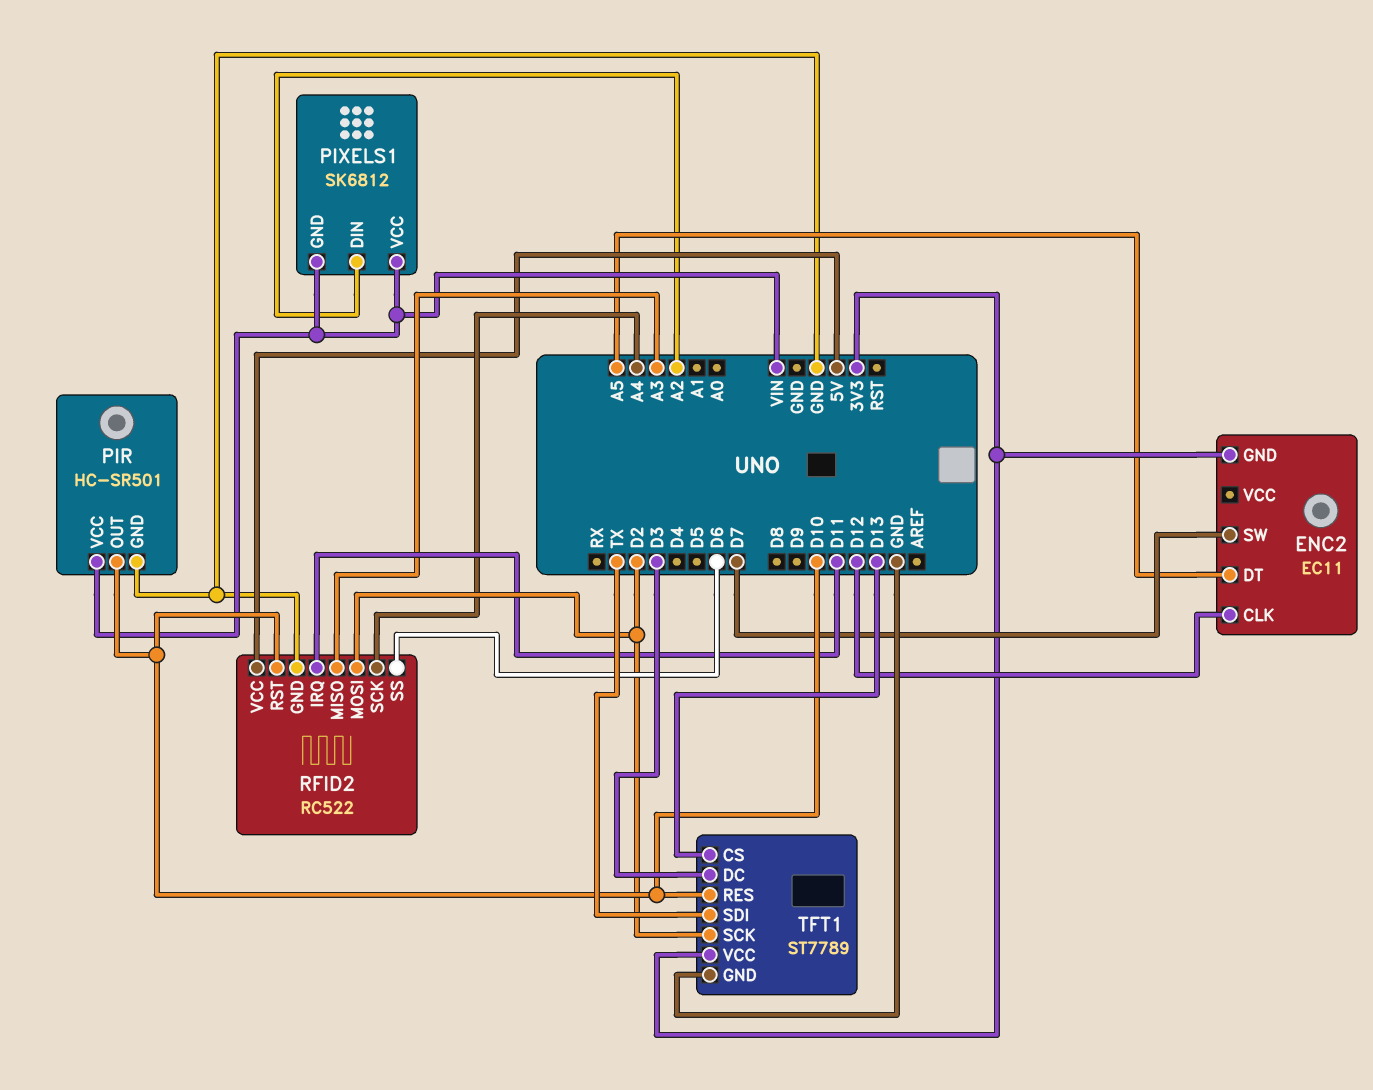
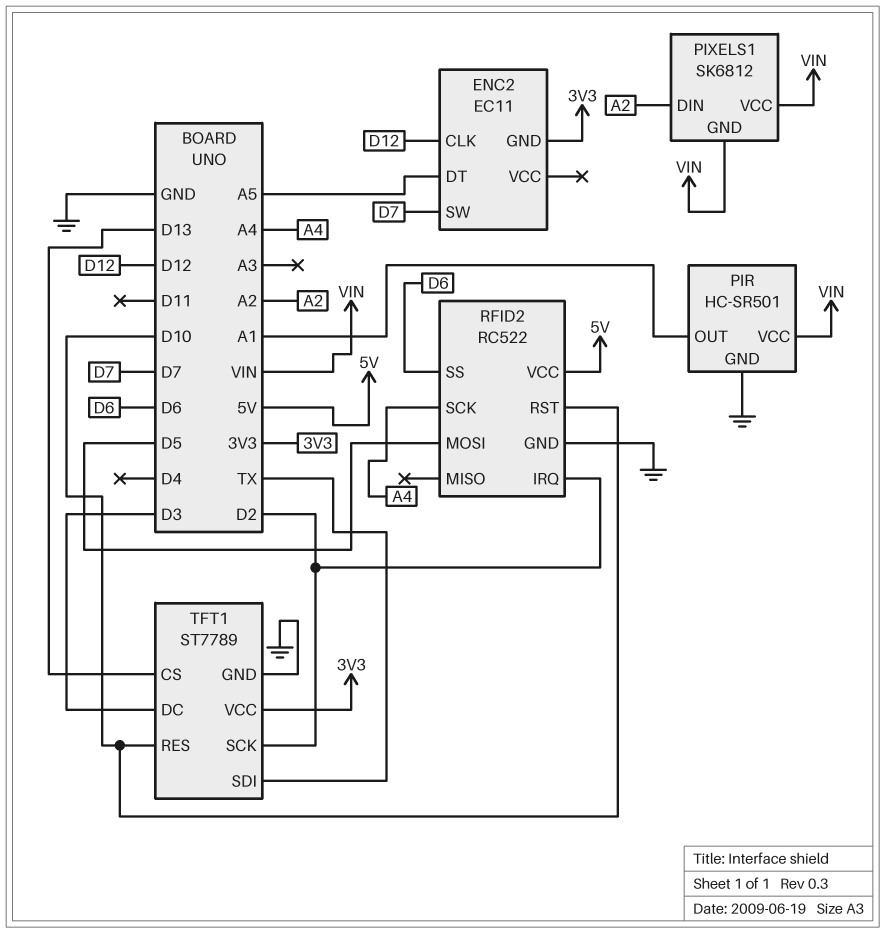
PIR pin OUT: D10 -> A1
RFID2 pin IRQ: D11 -> D2
RFID2 pin MISO: A3 -> none
RFID2 pin MOSI: D2 -> D5

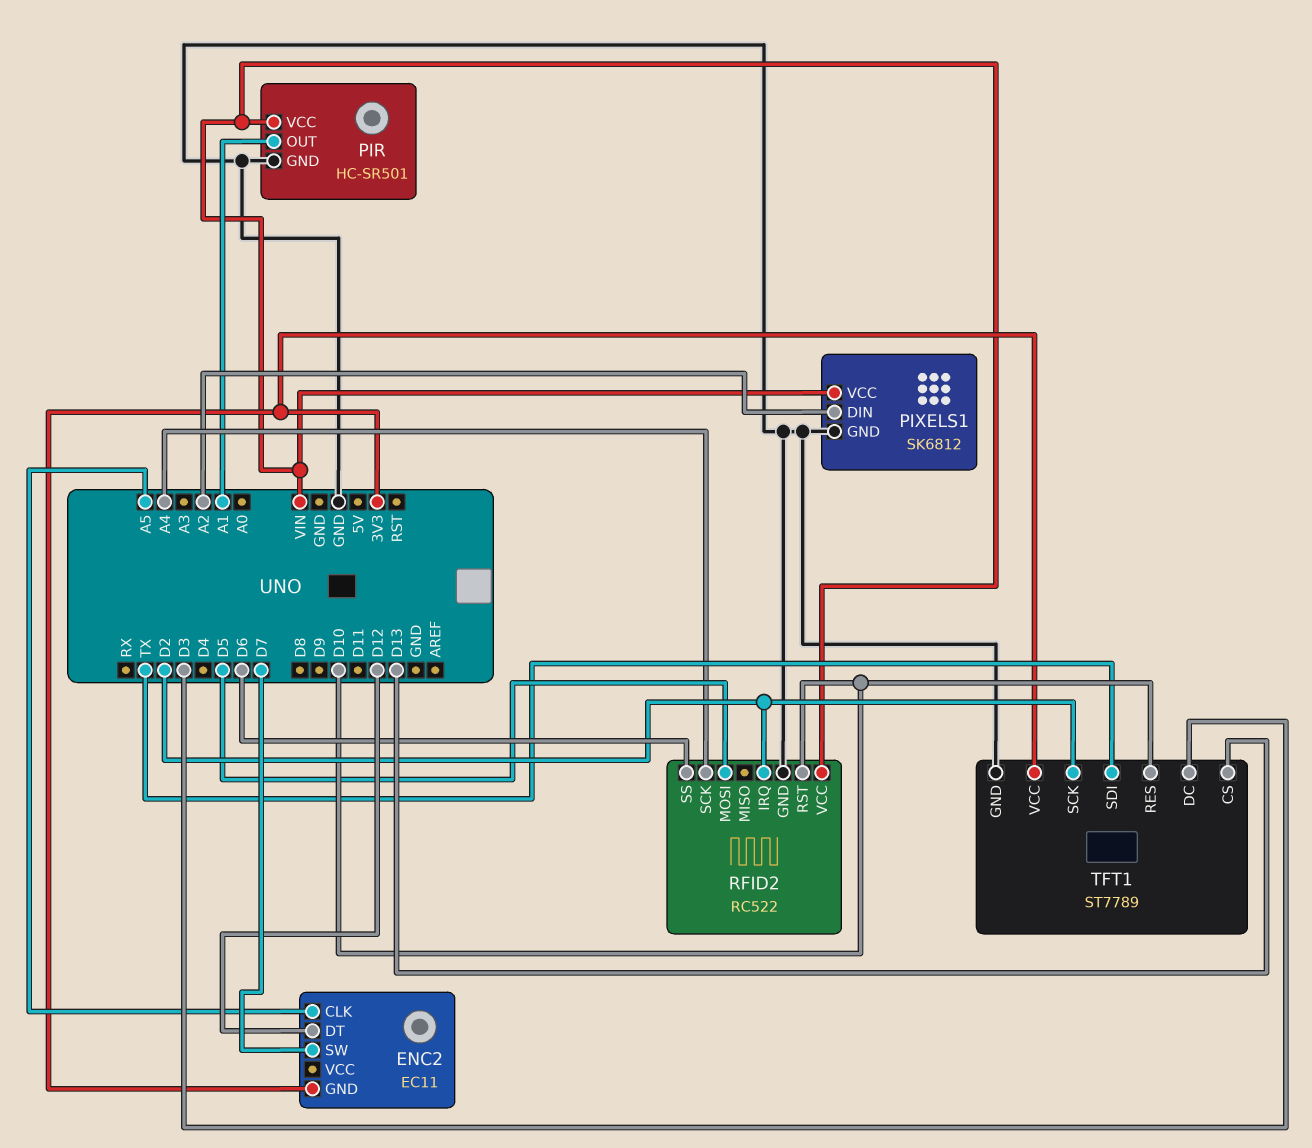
ENC2 pin CLK: D12 -> A5
ENC2 pin DT: A5 -> D12
PIXELS1 pin GND: VIN -> GND
RFID2 pin VCC: 5V -> VIN

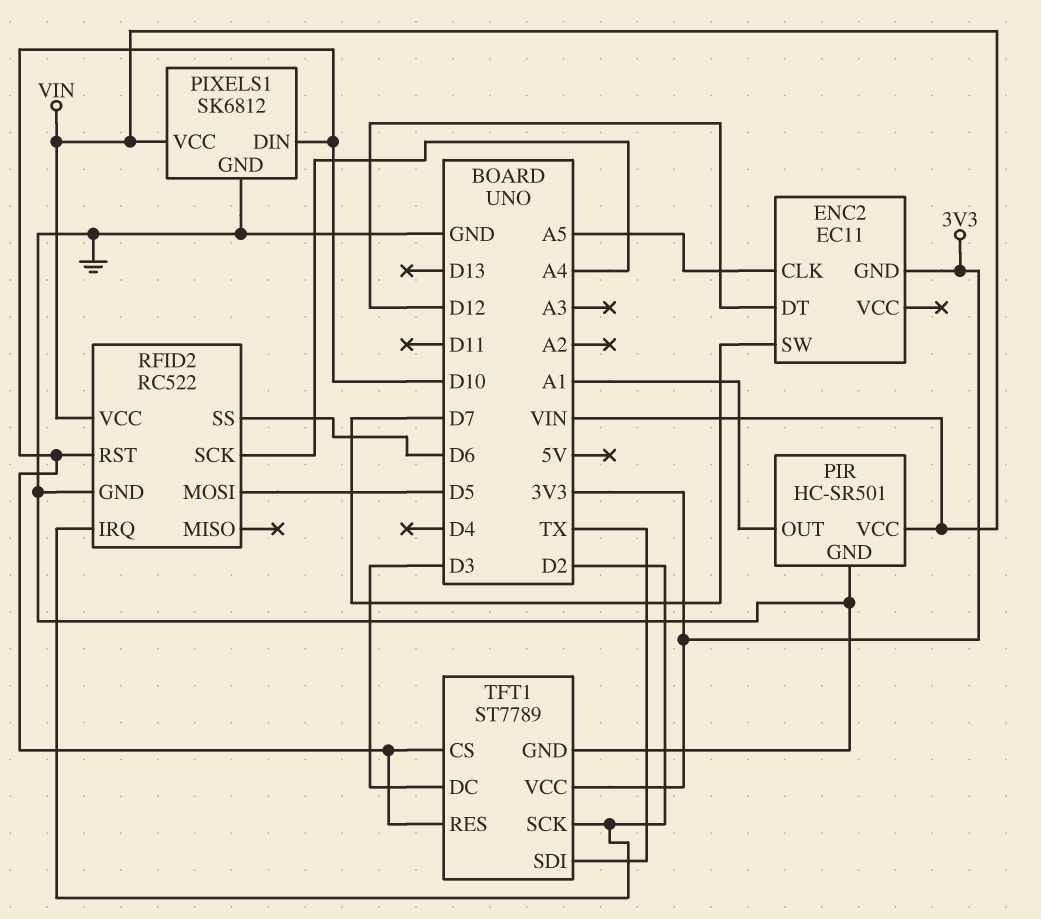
PIXELS1 pin DIN: A2 -> D10
TFT1 pin CS: D13 -> D10

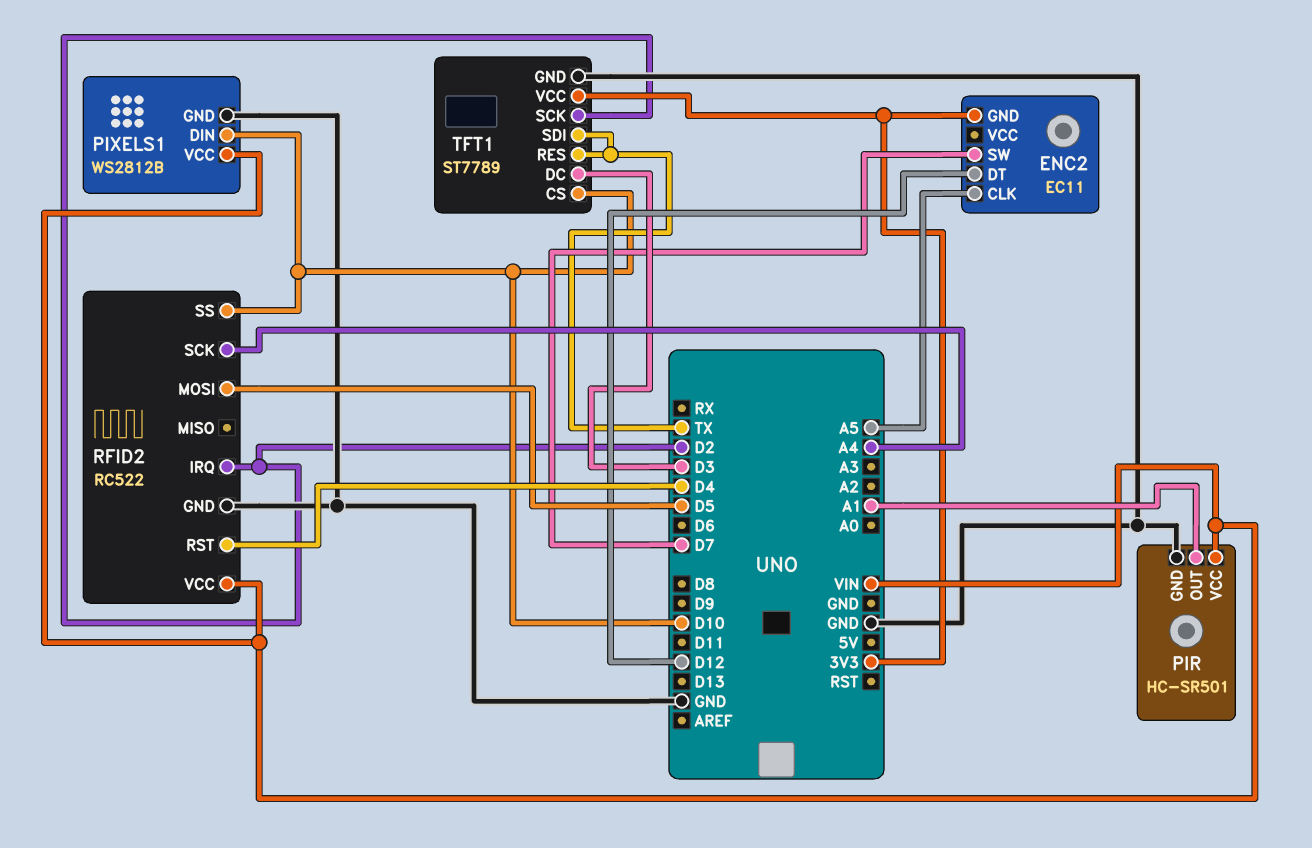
PIXELS1: SK6812 -> WS2812B
RFID2 pin RST: D10 -> D4
RFID2 pin SS: D6 -> D10
TFT1 pin RES: D10 -> TX

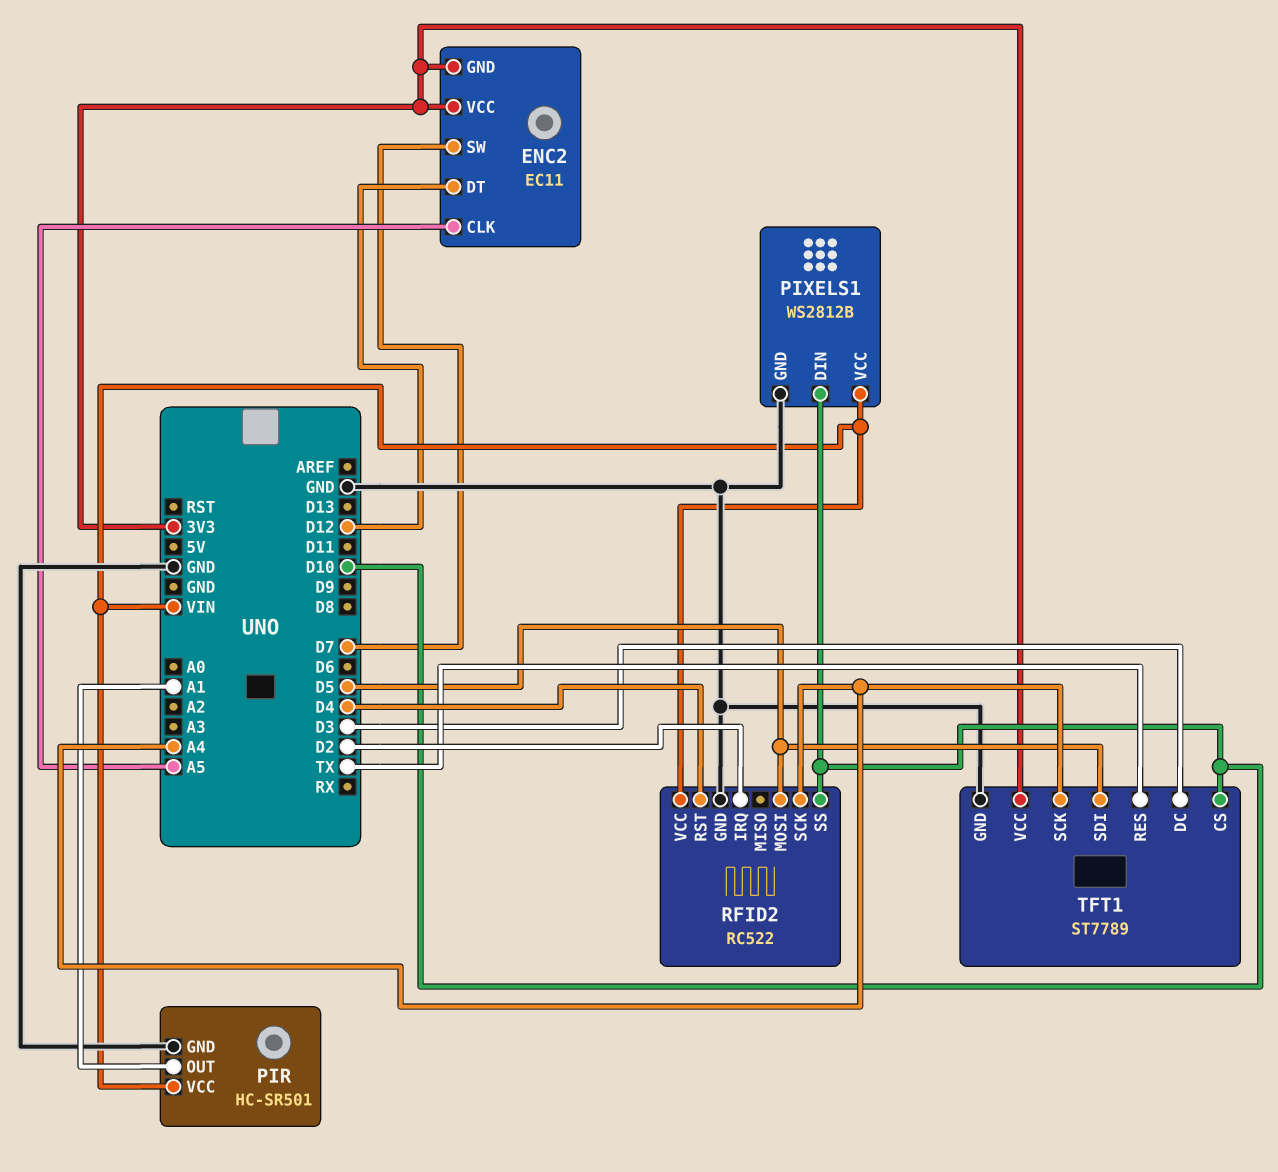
ENC2 pin VCC: none -> 3V3
TFT1 pin SCK: D2 -> A4
TFT1 pin SDI: TX -> D5

